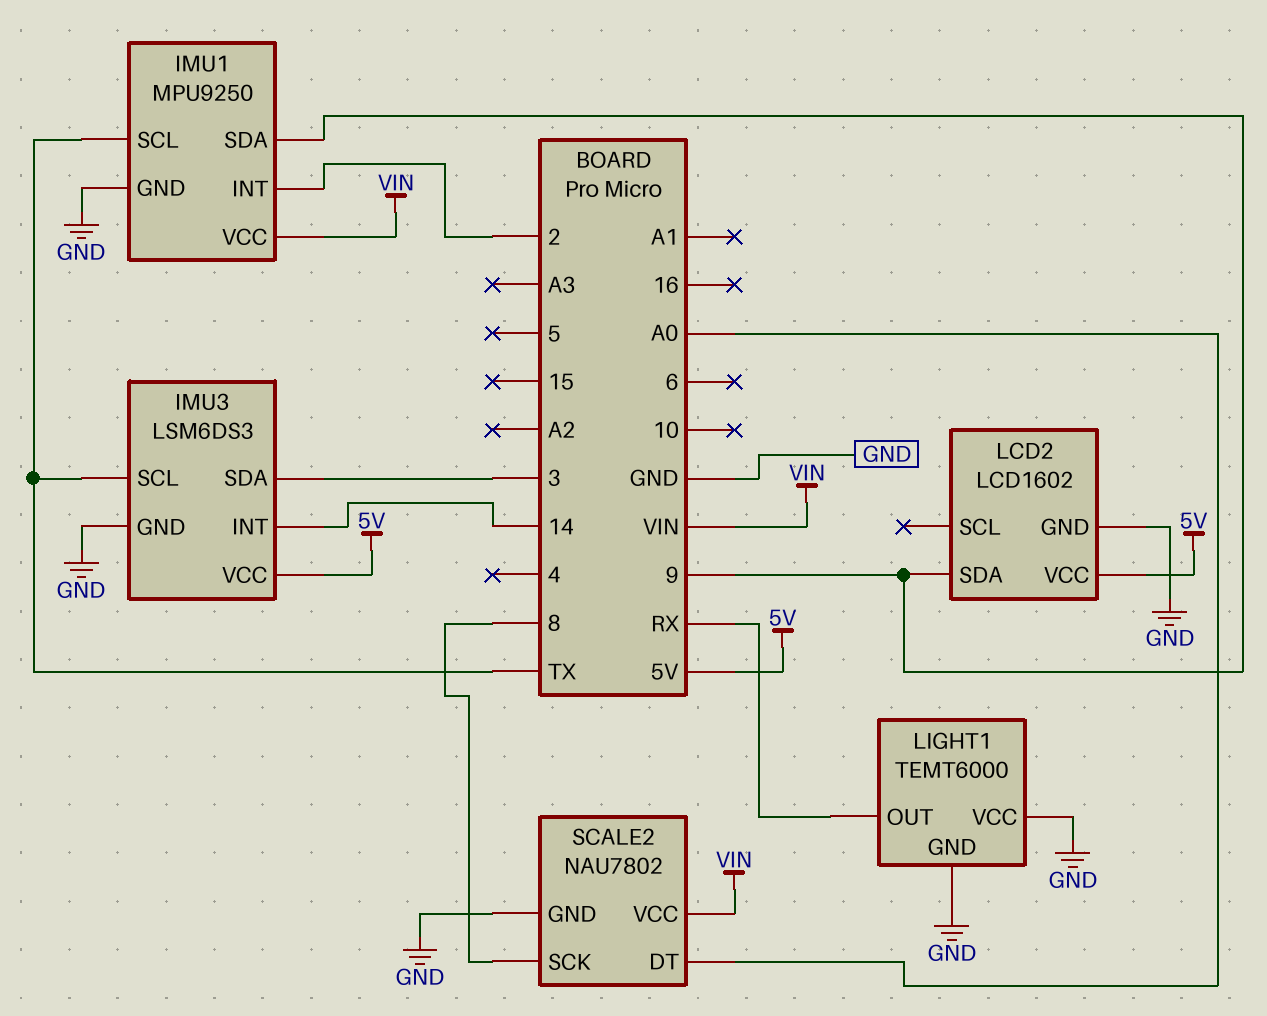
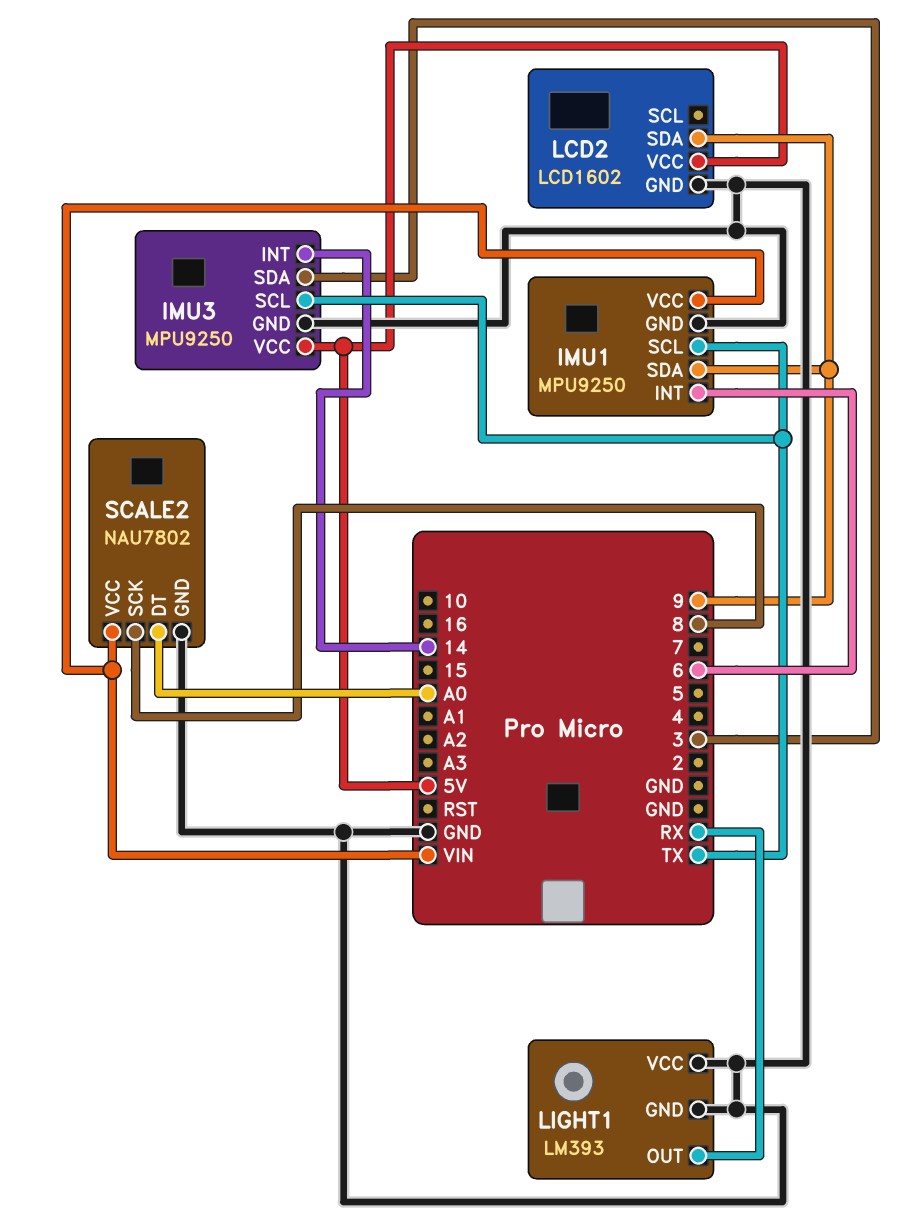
IMU1 pin INT: 2 -> 6
IMU3: LSM6DS3 -> MPU9250
LIGHT1: TEMT6000 -> LM393

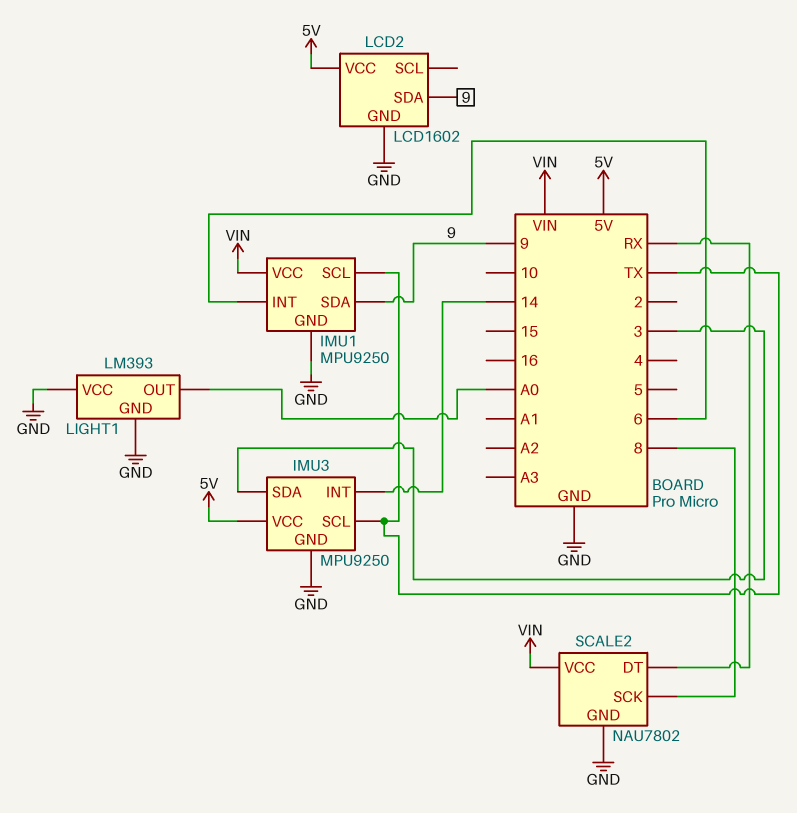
LIGHT1 pin OUT: RX -> A0
SCALE2 pin DT: A0 -> RX

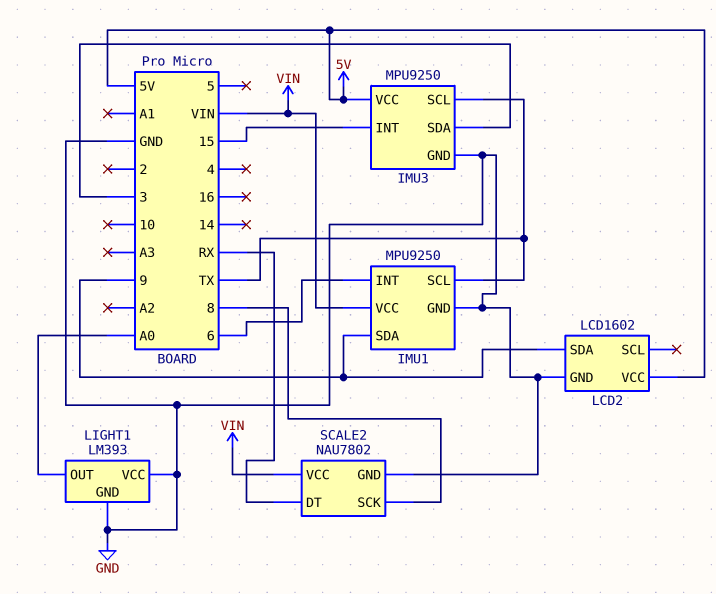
IMU3 pin INT: 14 -> 15

